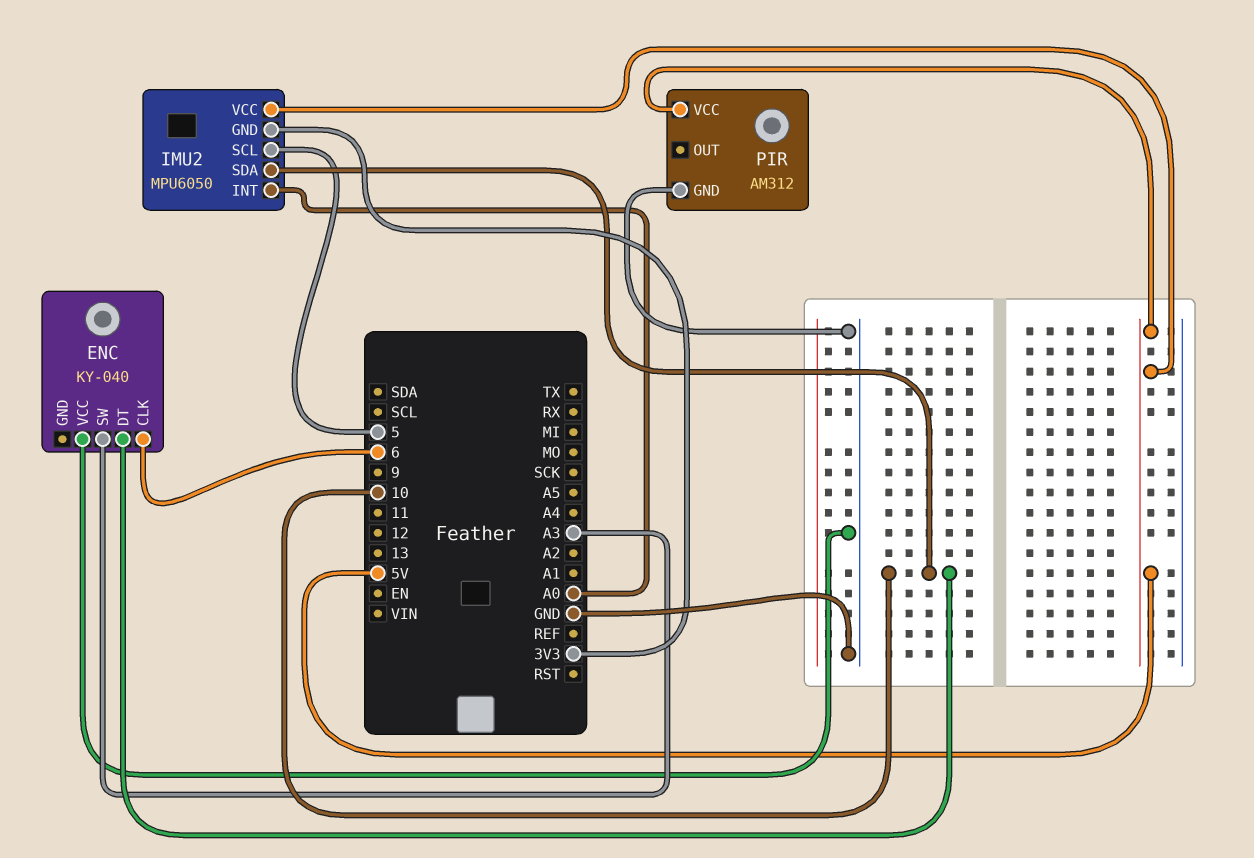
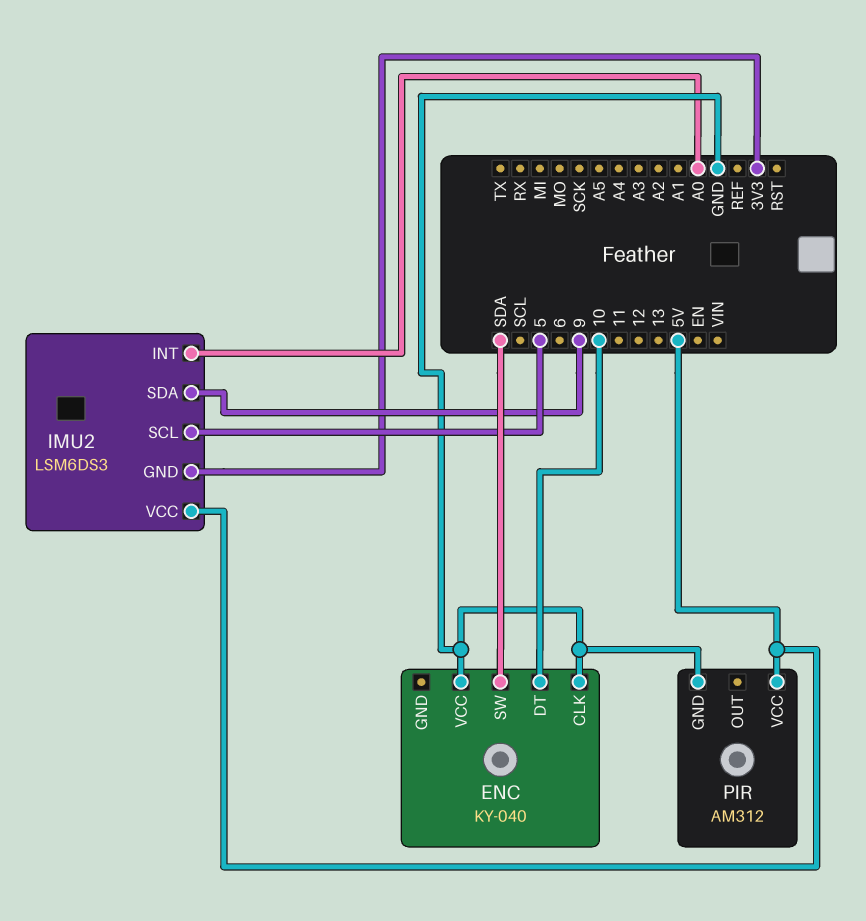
ENC pin CLK: 6 -> GND
ENC pin SW: A3 -> SDA
IMU2: MPU6050 -> LSM6DS3
IMU2 pin SDA: 10 -> 9

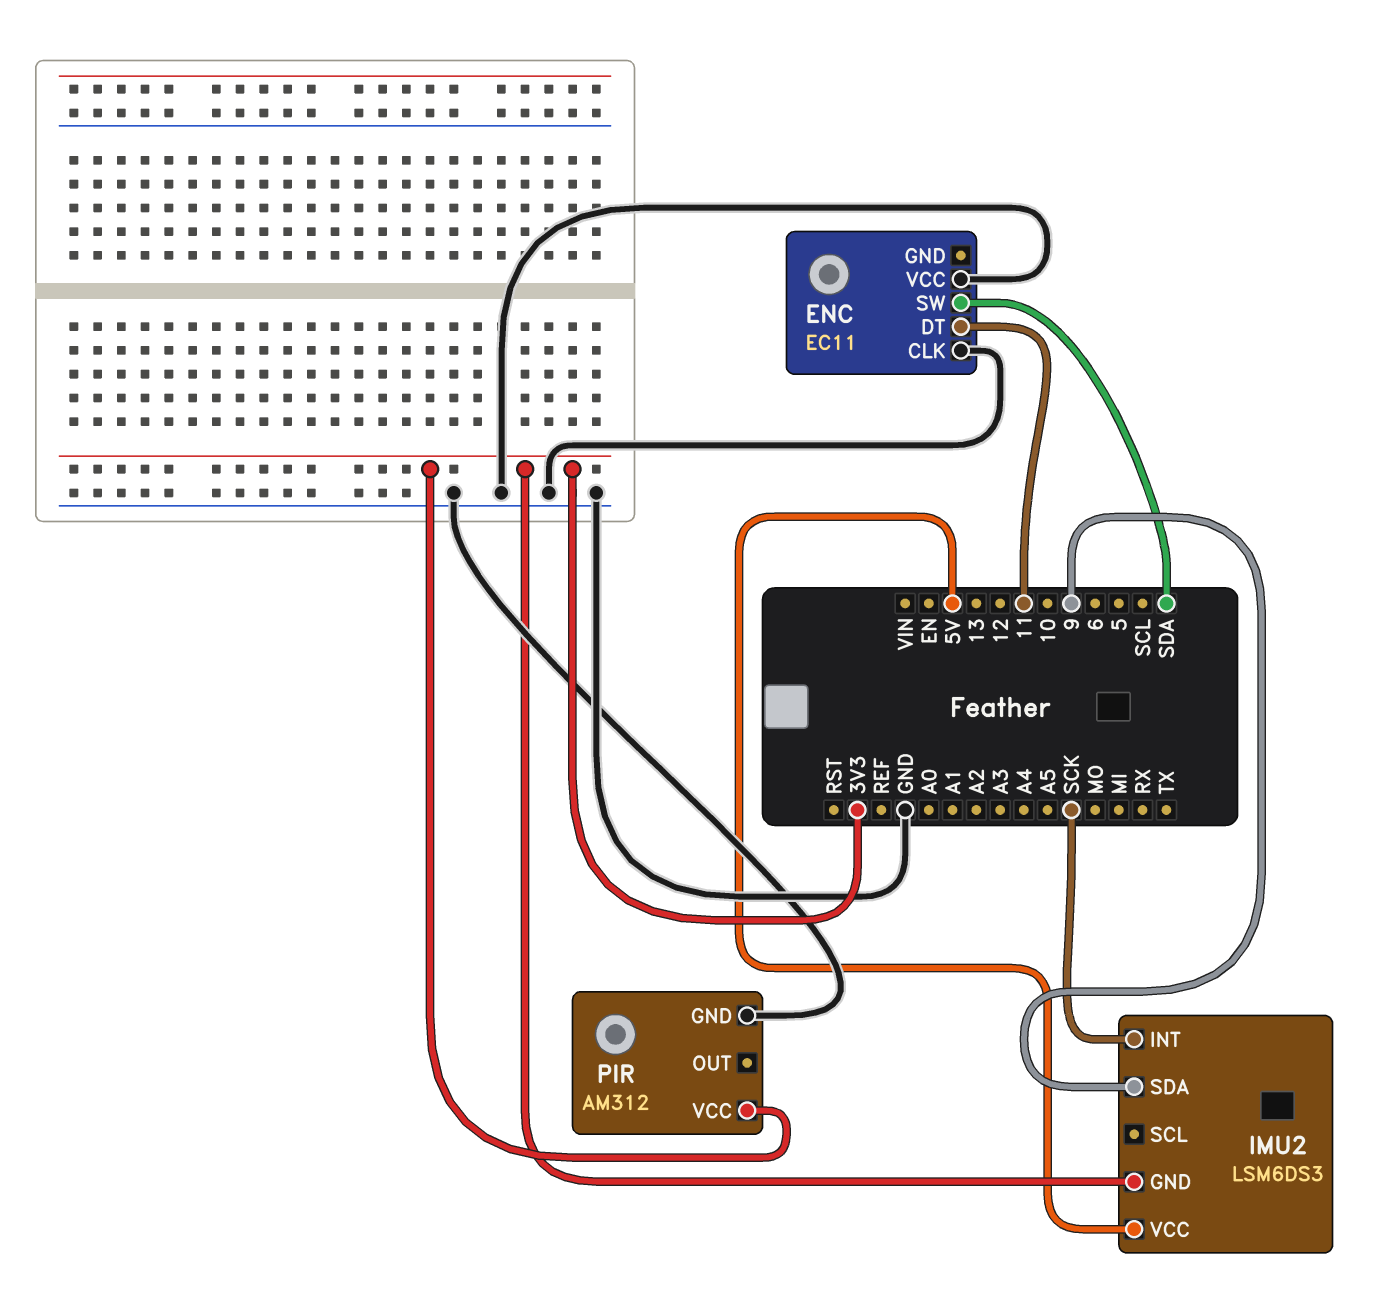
ENC: KY-040 -> EC11
ENC pin DT: 10 -> 11
IMU2 pin INT: A0 -> SCK
IMU2 pin SCL: 5 -> none
PIR pin VCC: 5V -> 3V3

